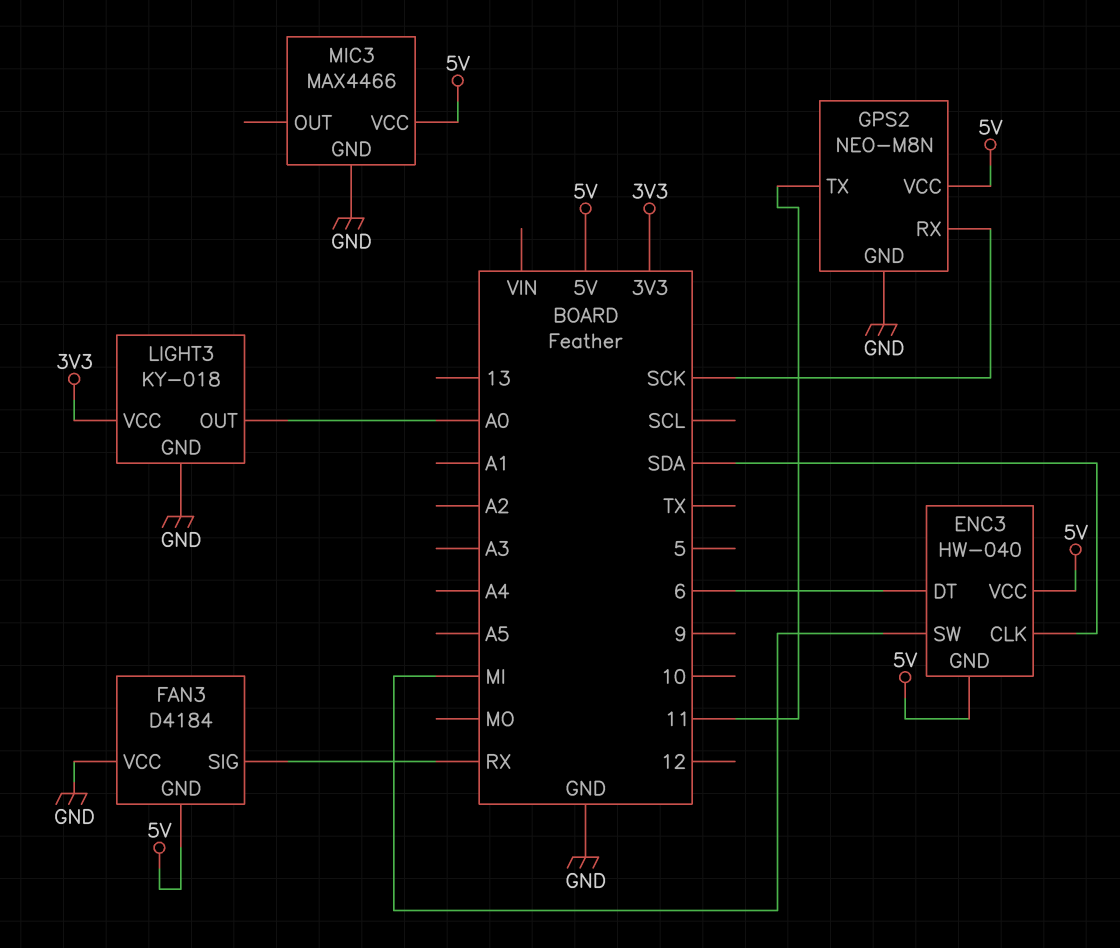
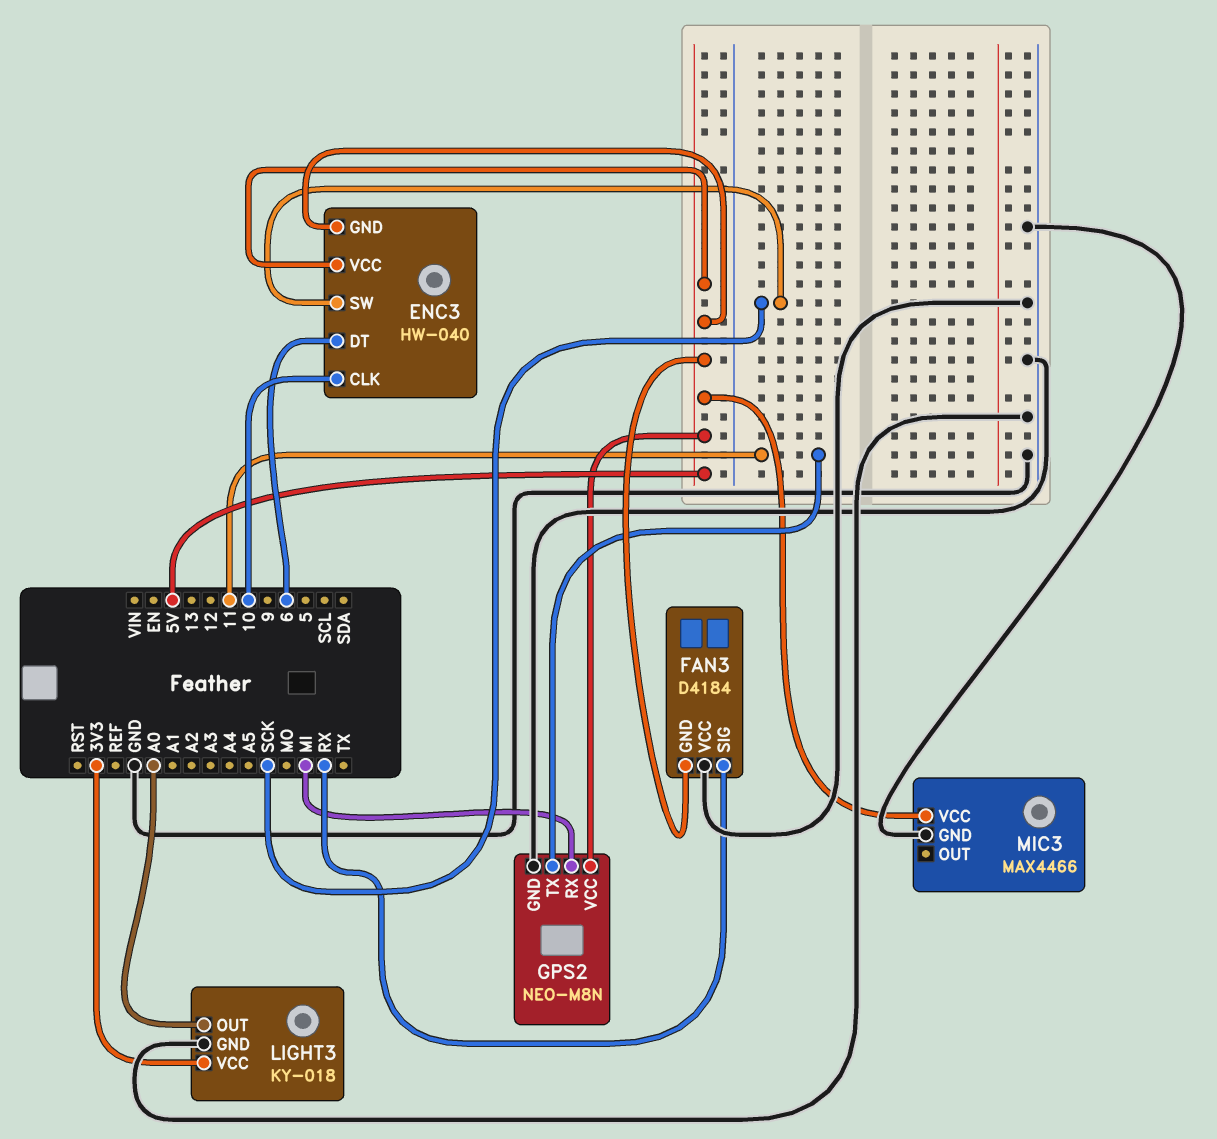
ENC3 pin CLK: SDA -> 10
ENC3 pin SW: MI -> SCK
GPS2 pin RX: SCK -> MI

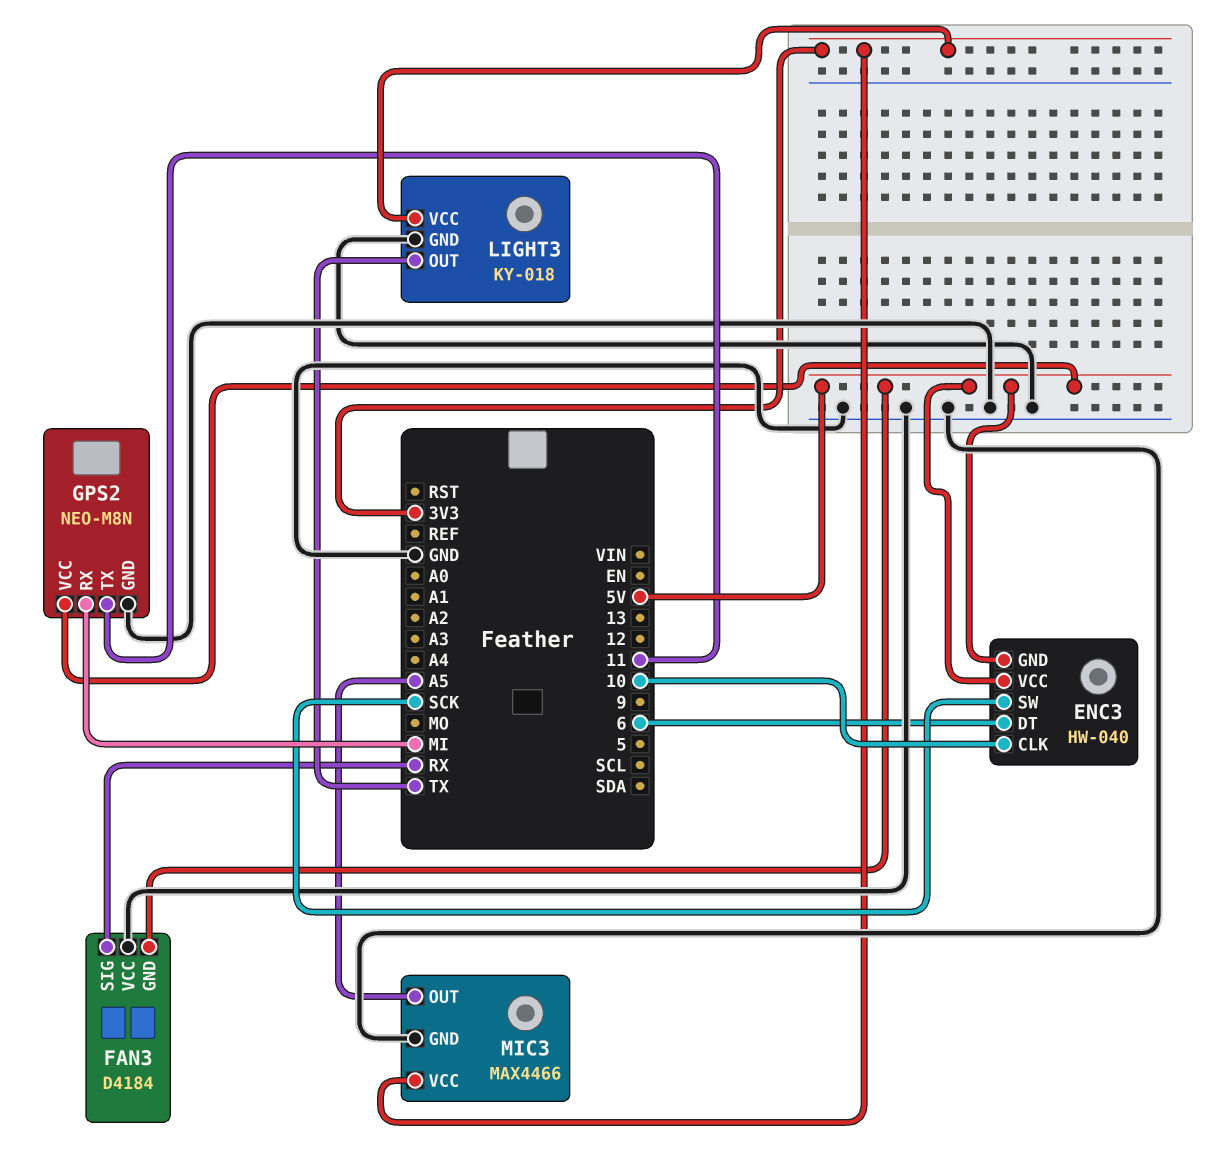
LIGHT3 pin OUT: A0 -> TX
MIC3 pin OUT: none -> A5
MIC3 pin VCC: 5V -> 3V3

